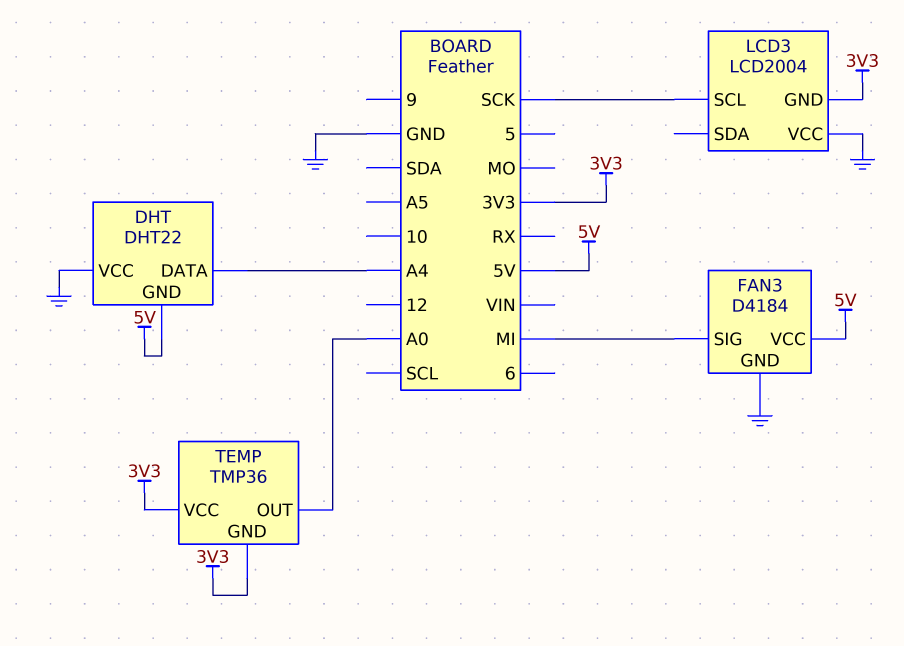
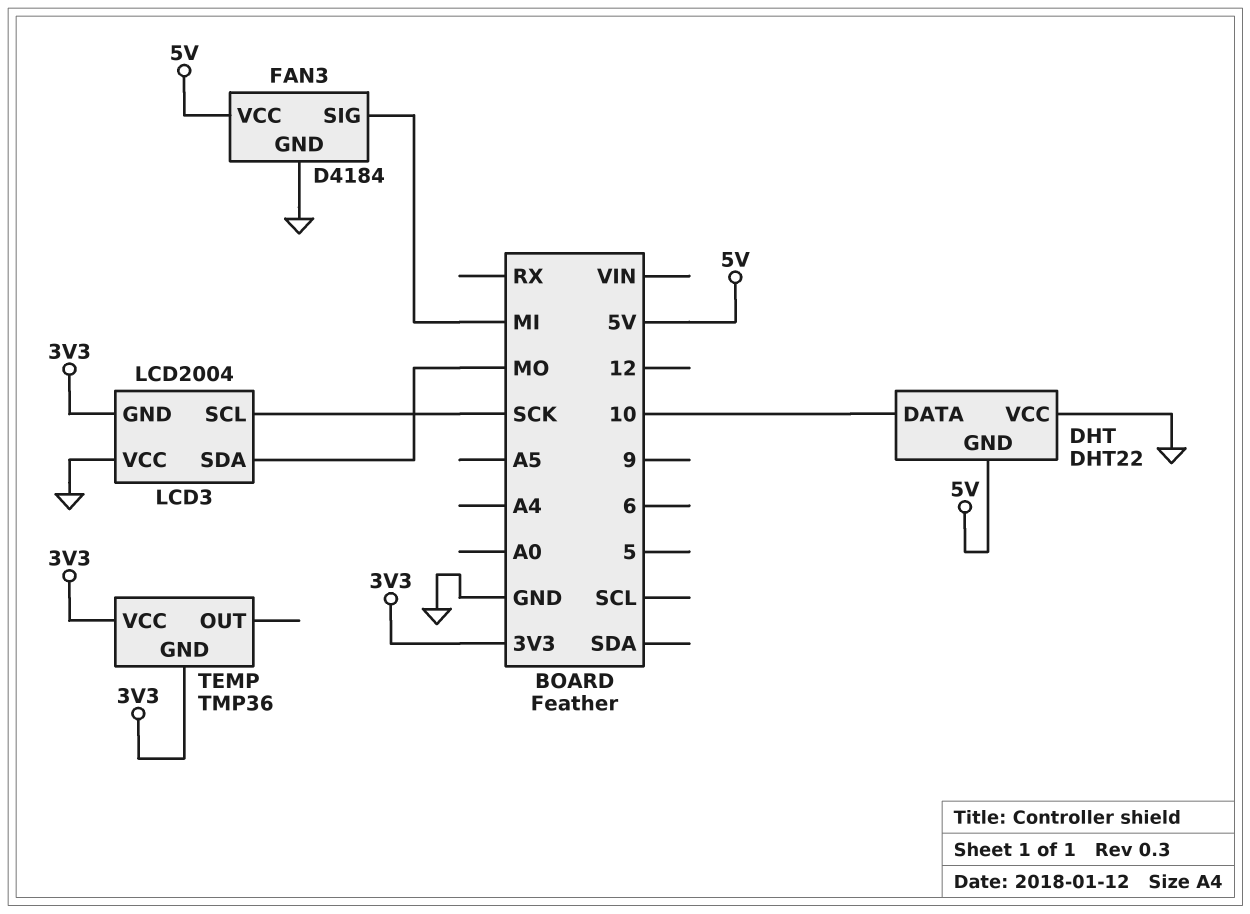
DHT pin DATA: A4 -> 10
LCD3 pin SDA: none -> MO
TEMP pin OUT: A0 -> none

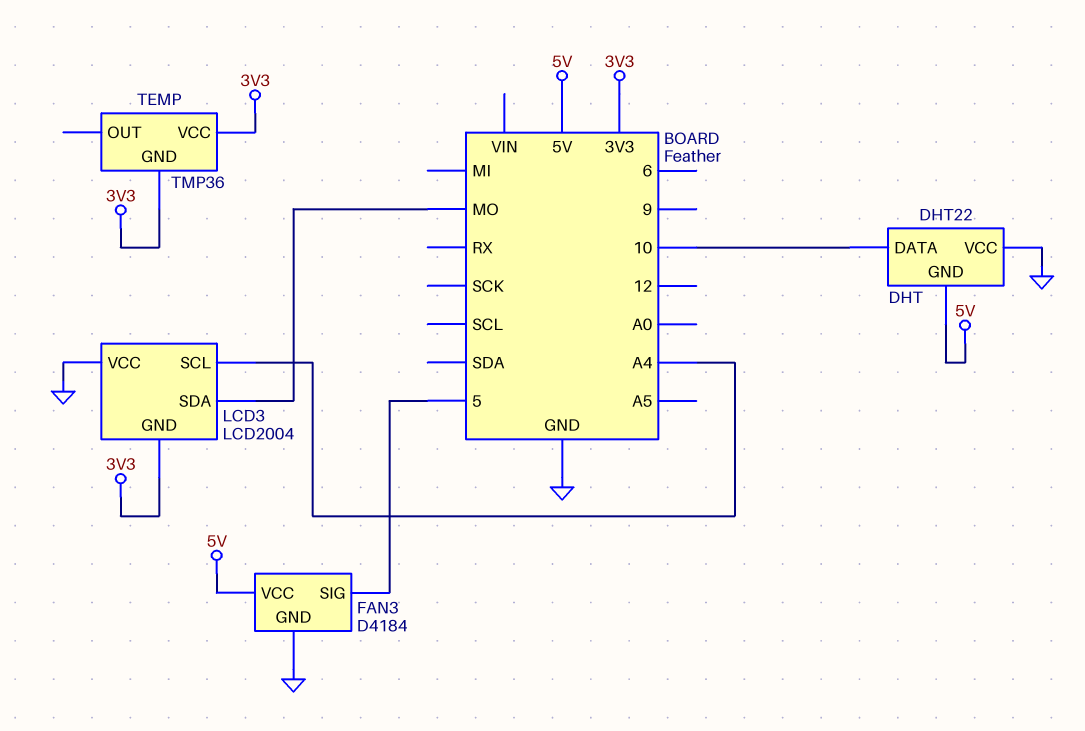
FAN3 pin SIG: MI -> 5
LCD3 pin SCL: SCK -> A4

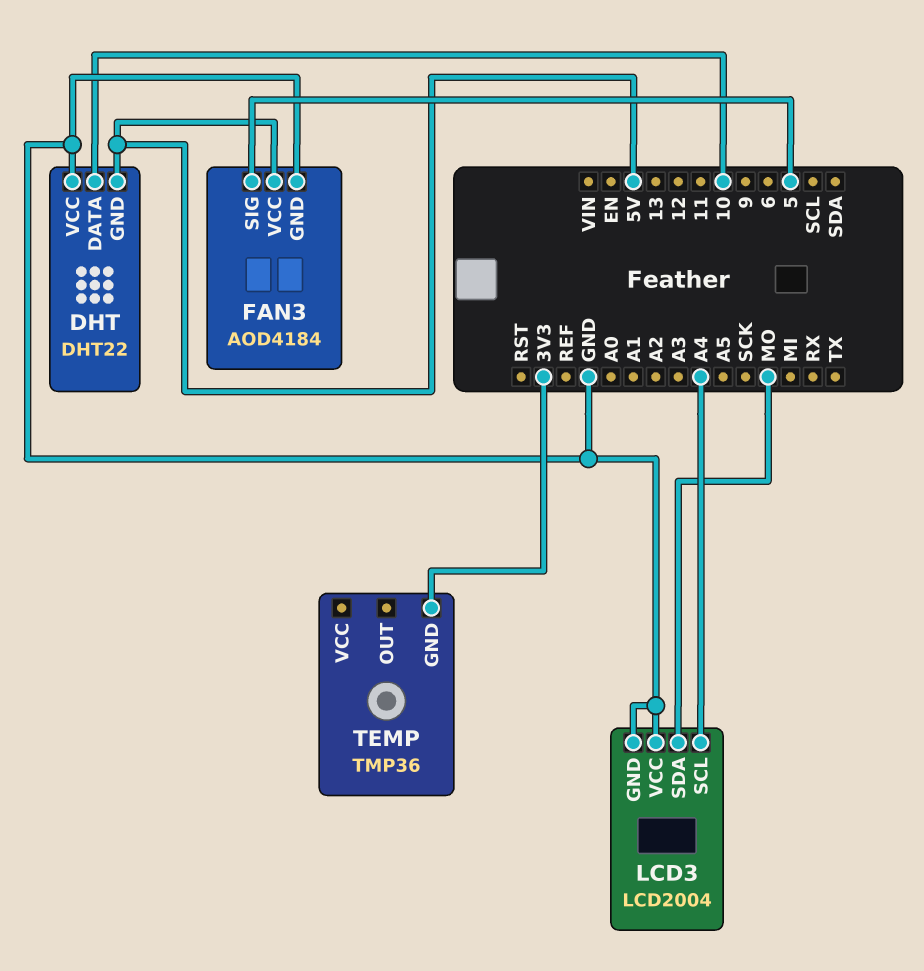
FAN3: D4184 -> AOD4184
LCD3 pin GND: 3V3 -> GND
TEMP pin VCC: 3V3 -> none

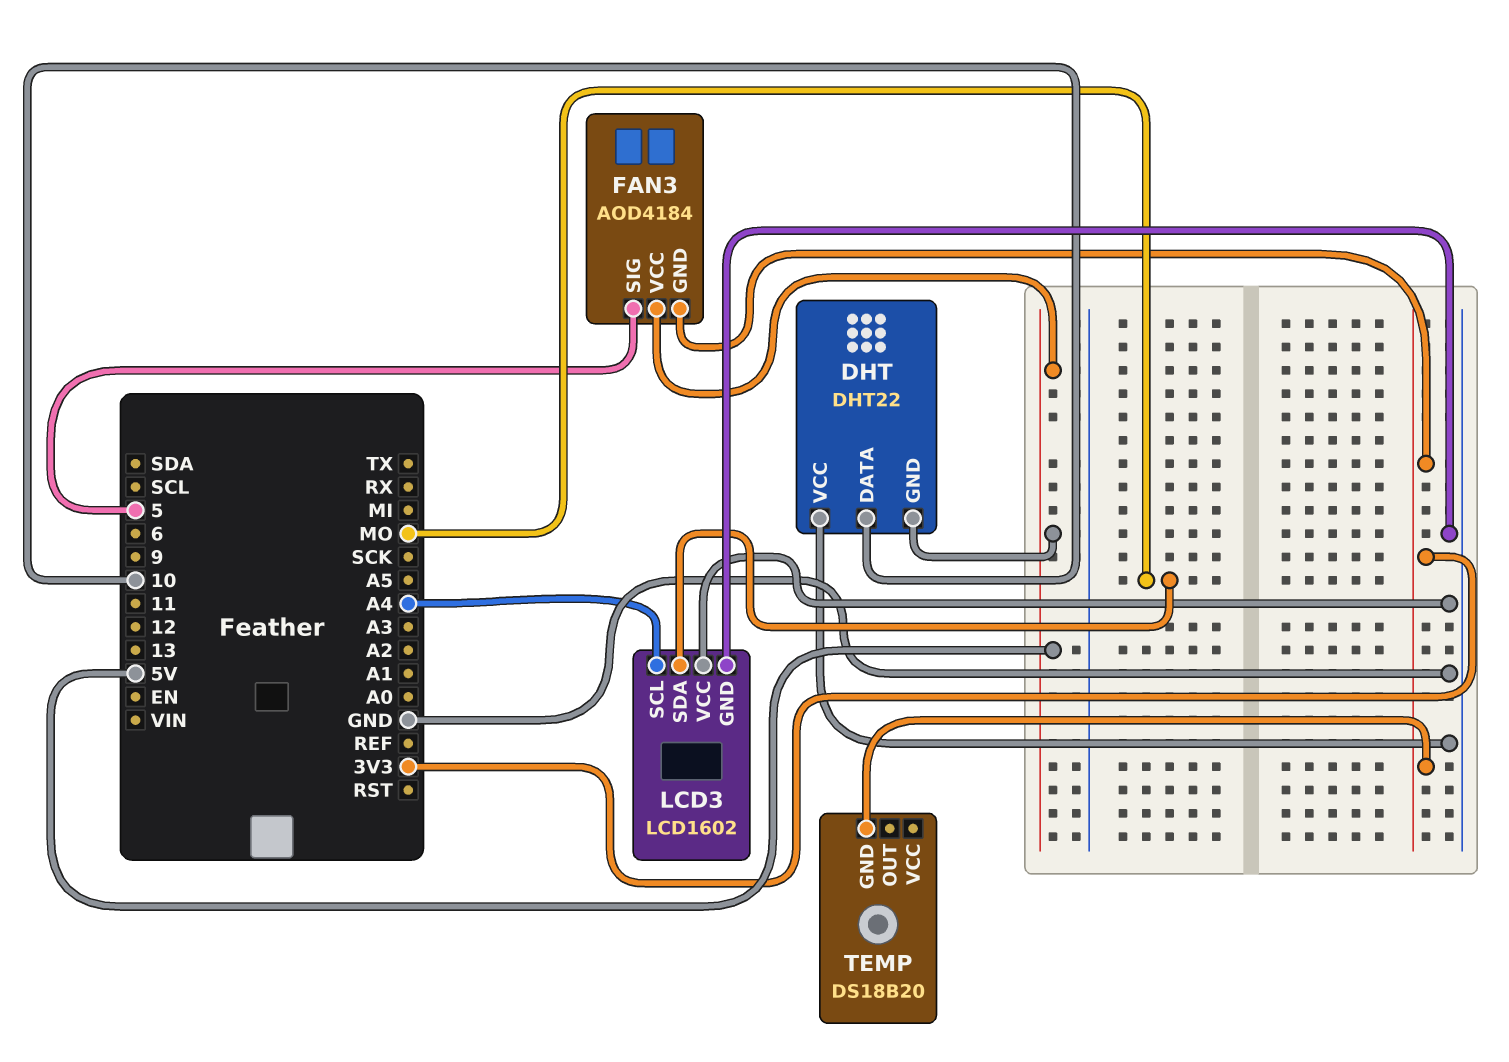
FAN3 pin GND: GND -> 3V3
LCD3: LCD2004 -> LCD1602
TEMP: TMP36 -> DS18B20

